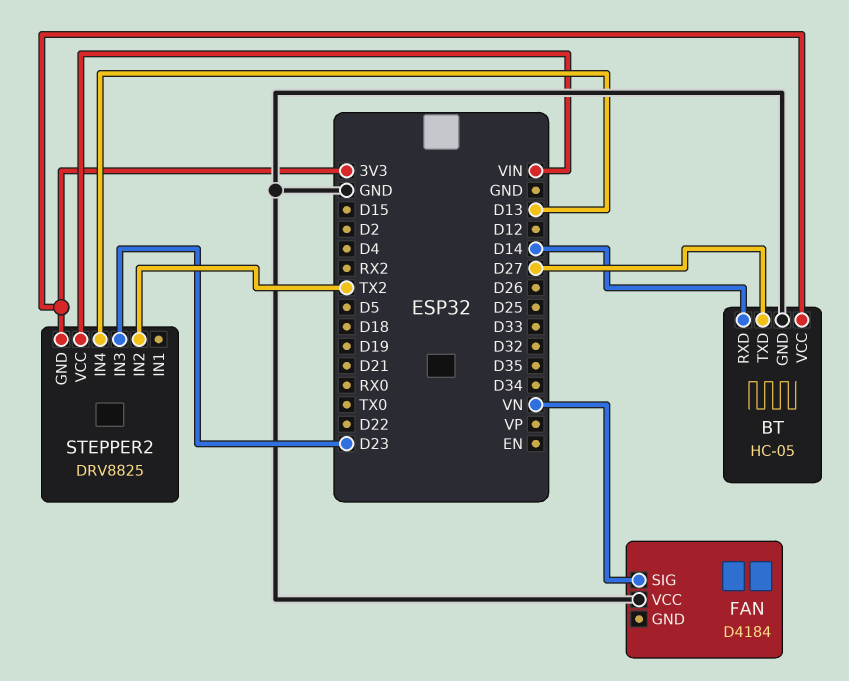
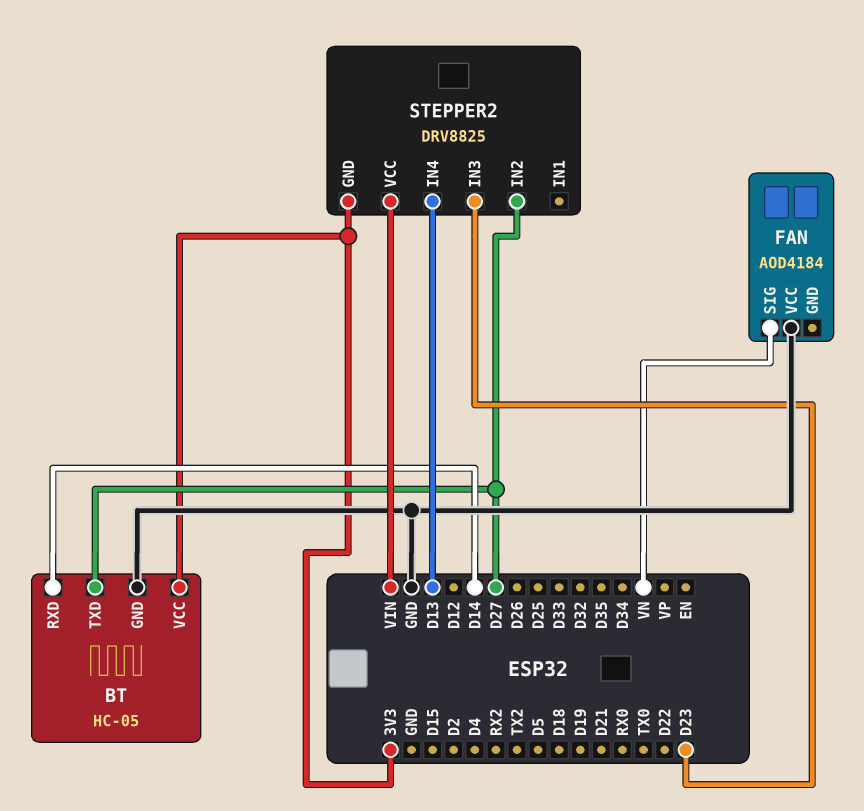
FAN: D4184 -> AOD4184
STEPPER2 pin IN2: TX2 -> D27

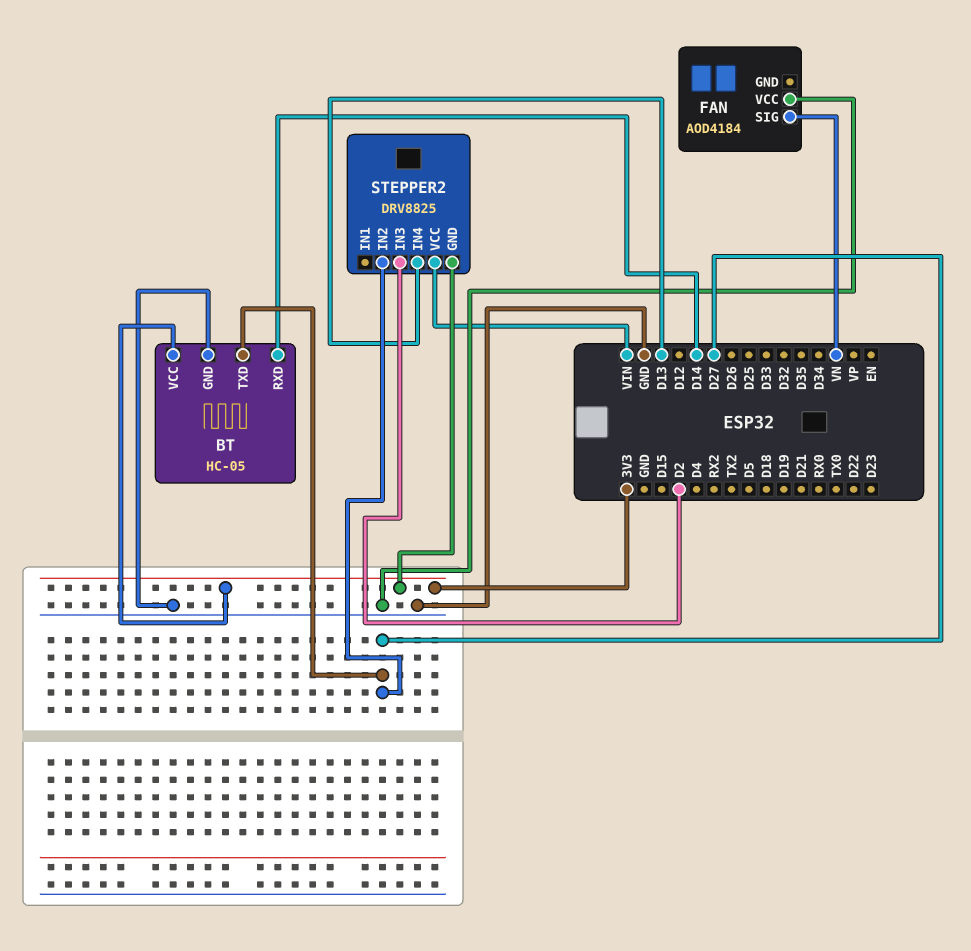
STEPPER2 pin IN3: D23 -> D2

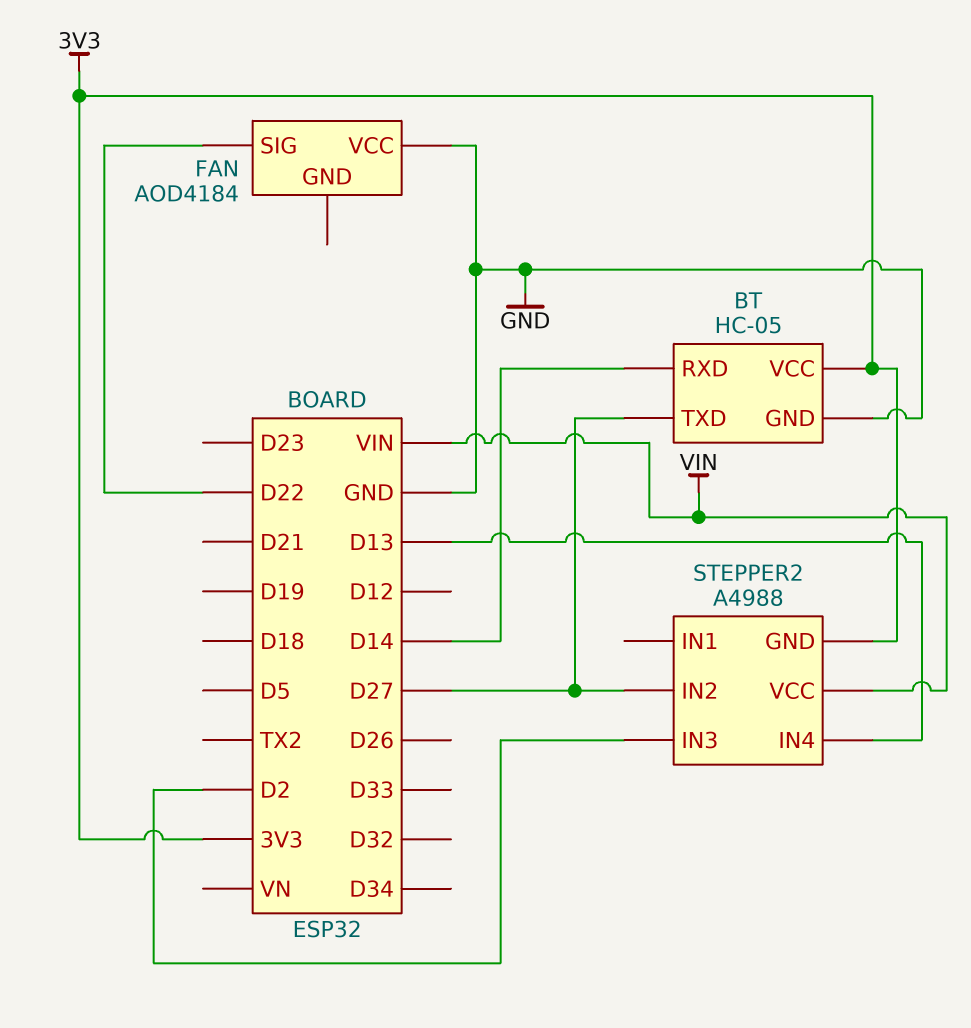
FAN pin SIG: VN -> D22
STEPPER2: DRV8825 -> A4988

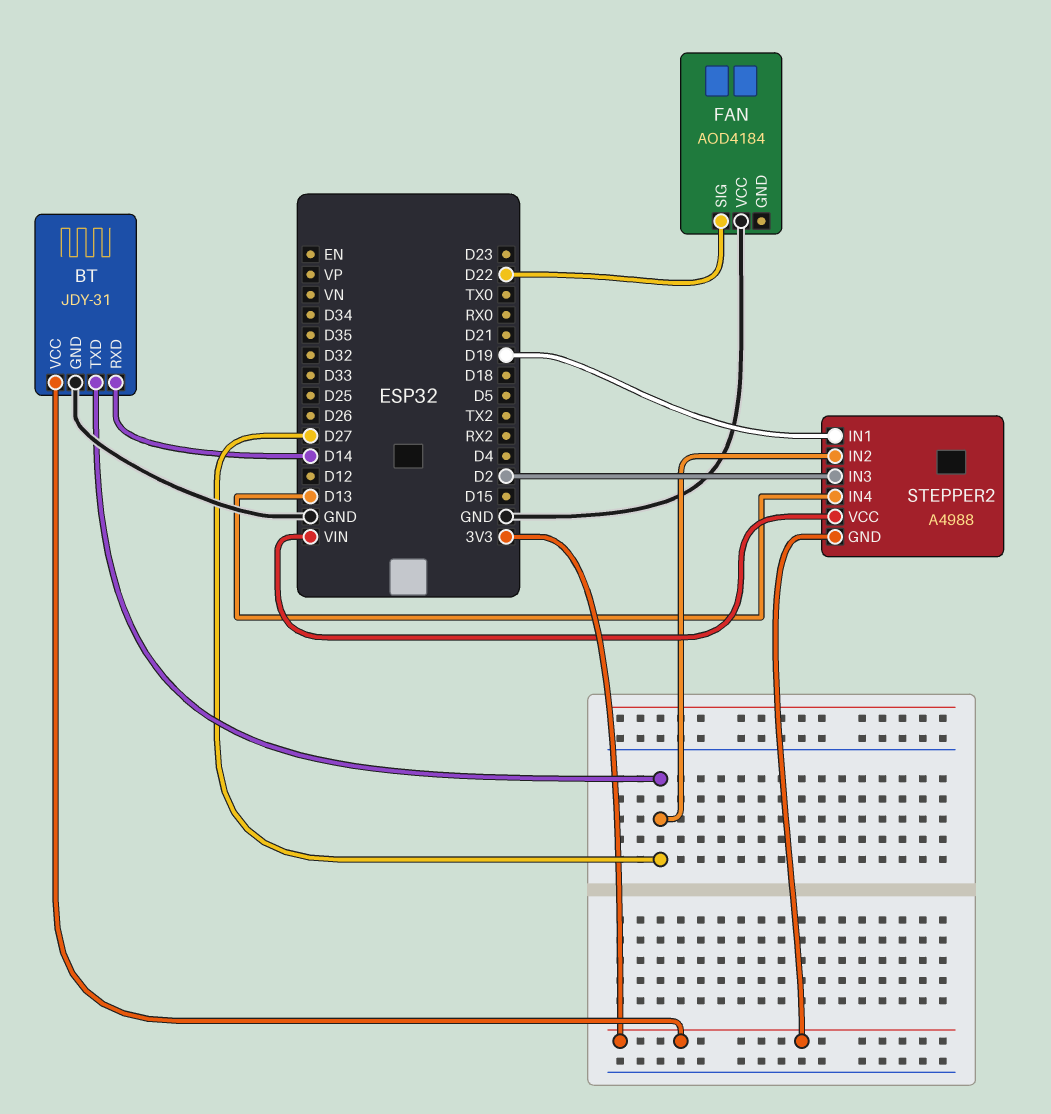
BT: HC-05 -> JDY-31
STEPPER2 pin IN1: none -> D19

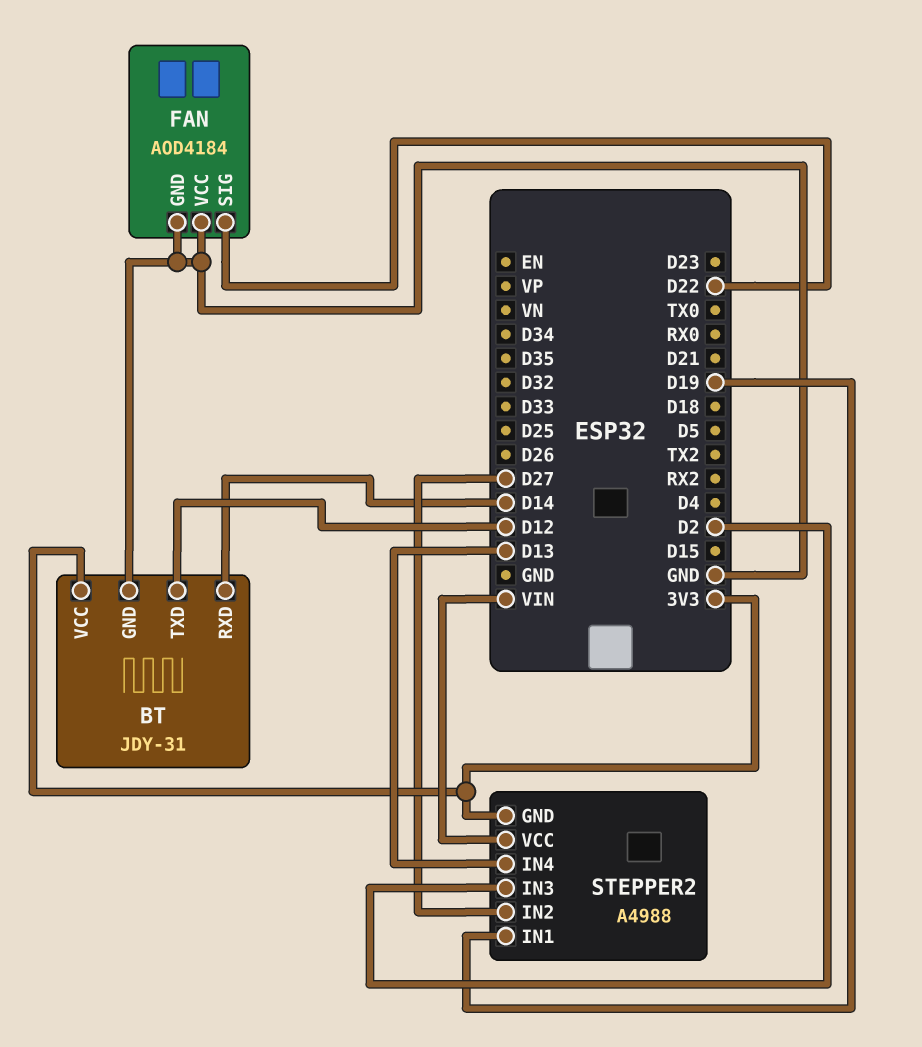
BT pin TXD: D27 -> D12
FAN pin GND: none -> GND

